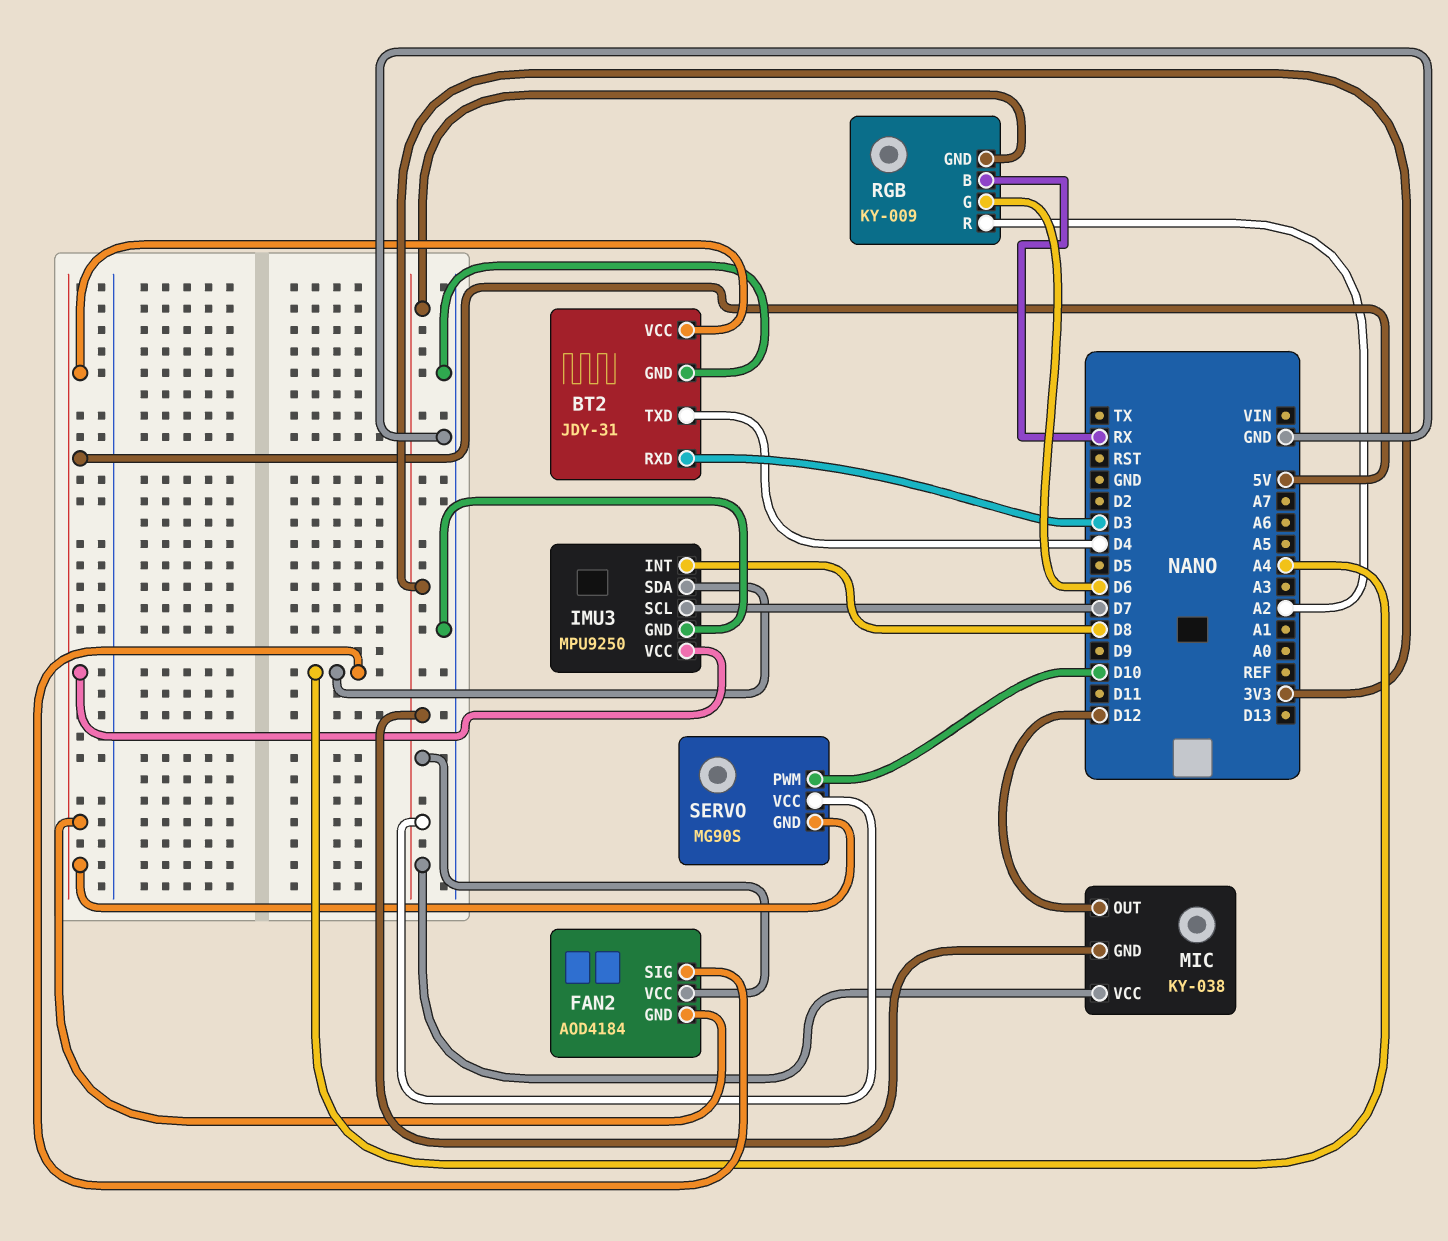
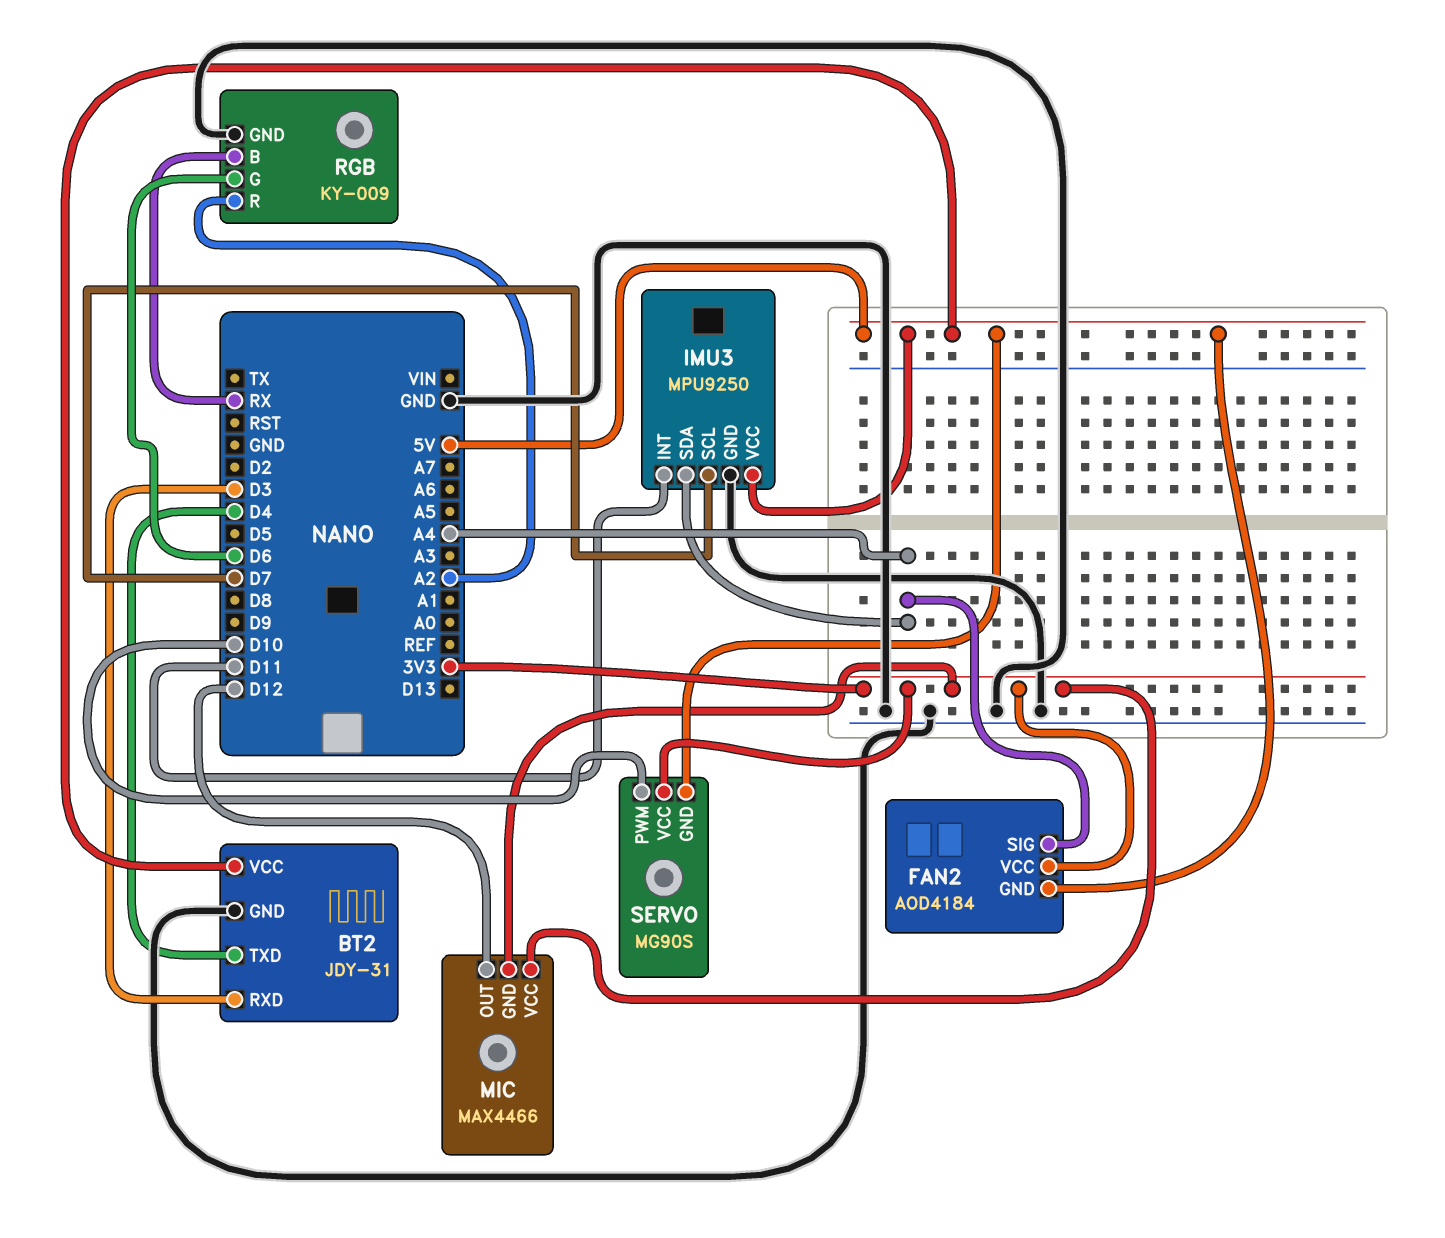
IMU3 pin INT: D8 -> D11
MIC: KY-038 -> MAX4466
RGB pin GND: 3V3 -> GND

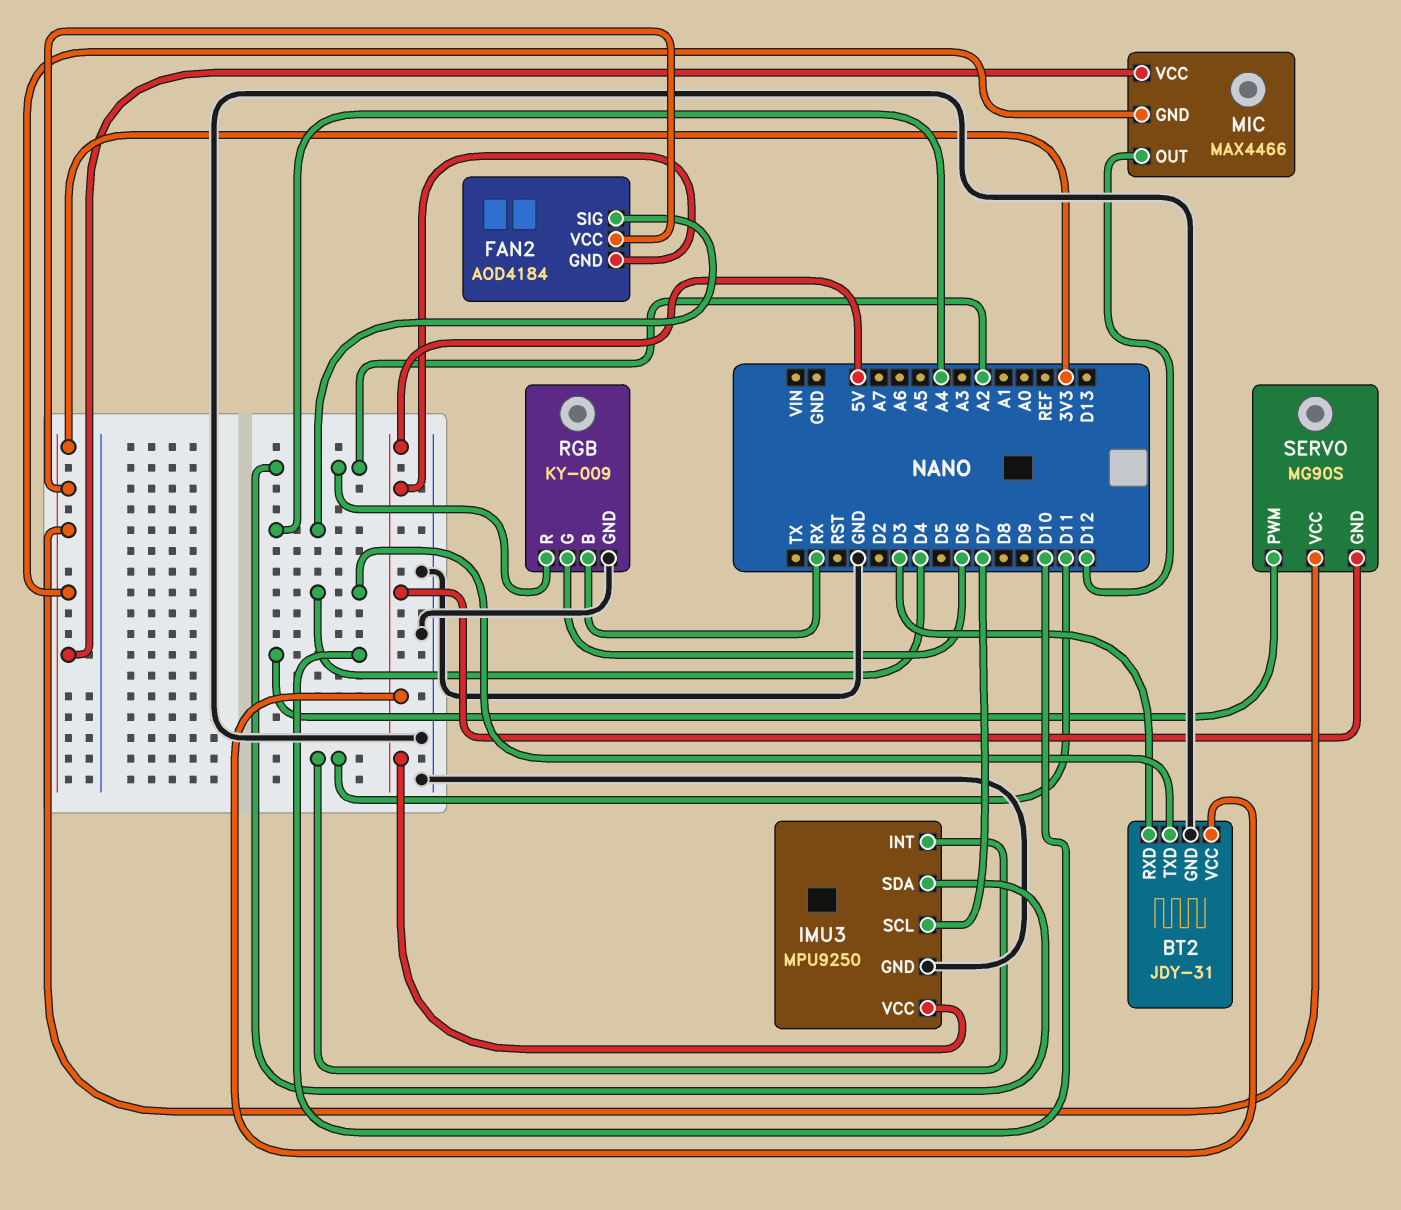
IMU3 pin SDA: A4 -> A2

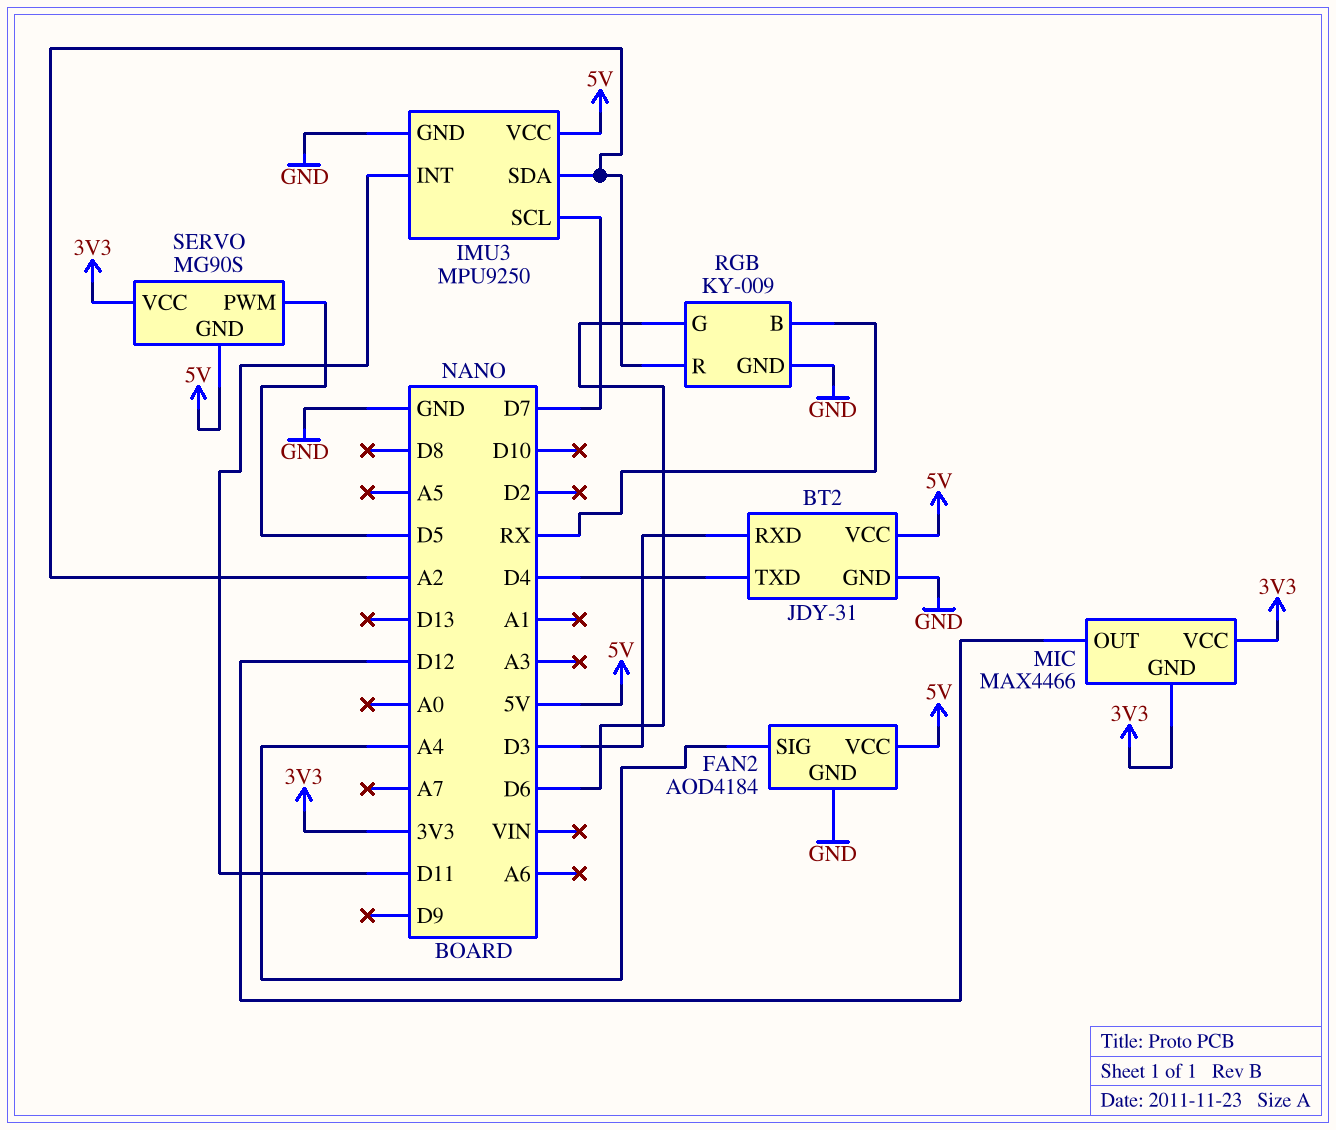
FAN2 pin GND: 5V -> GND
FAN2 pin VCC: 3V3 -> 5V
SERVO pin PWM: D10 -> D5

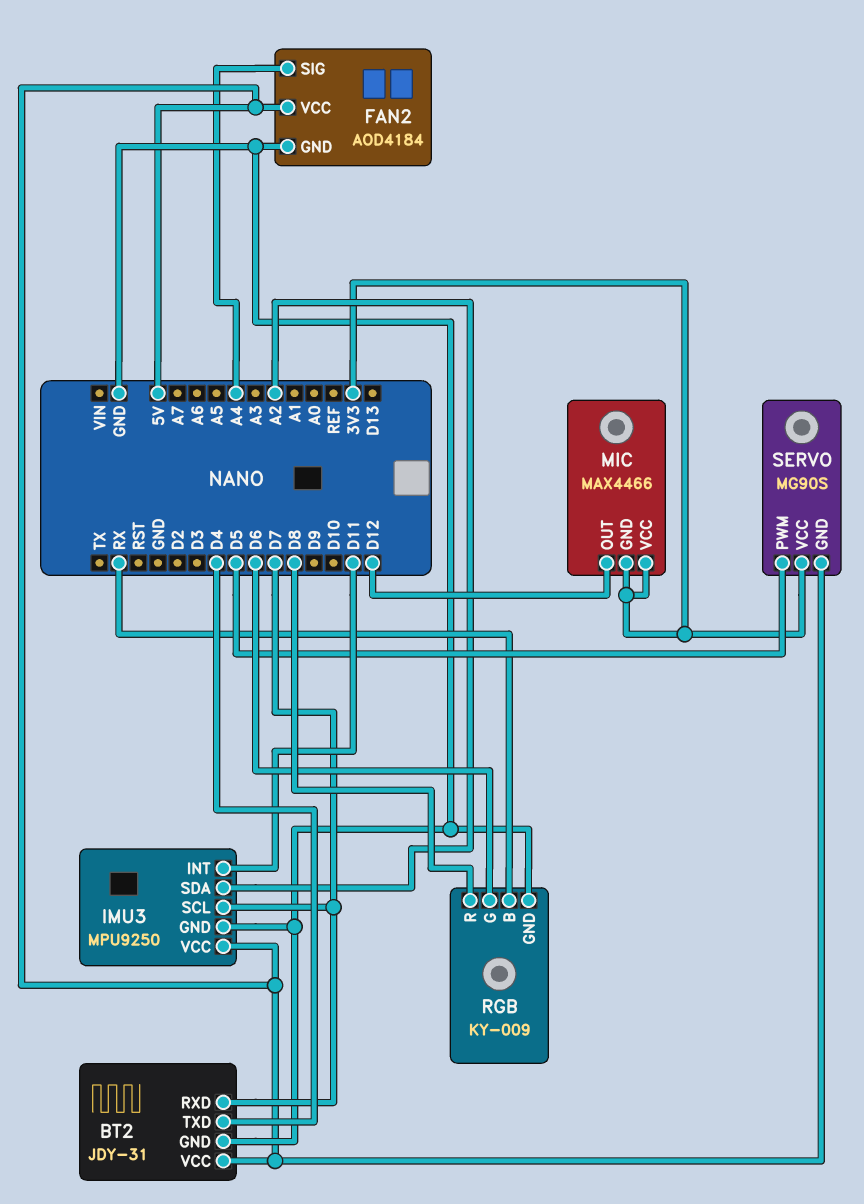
BT2 pin RXD: D3 -> D7
RGB pin R: A2 -> D8

